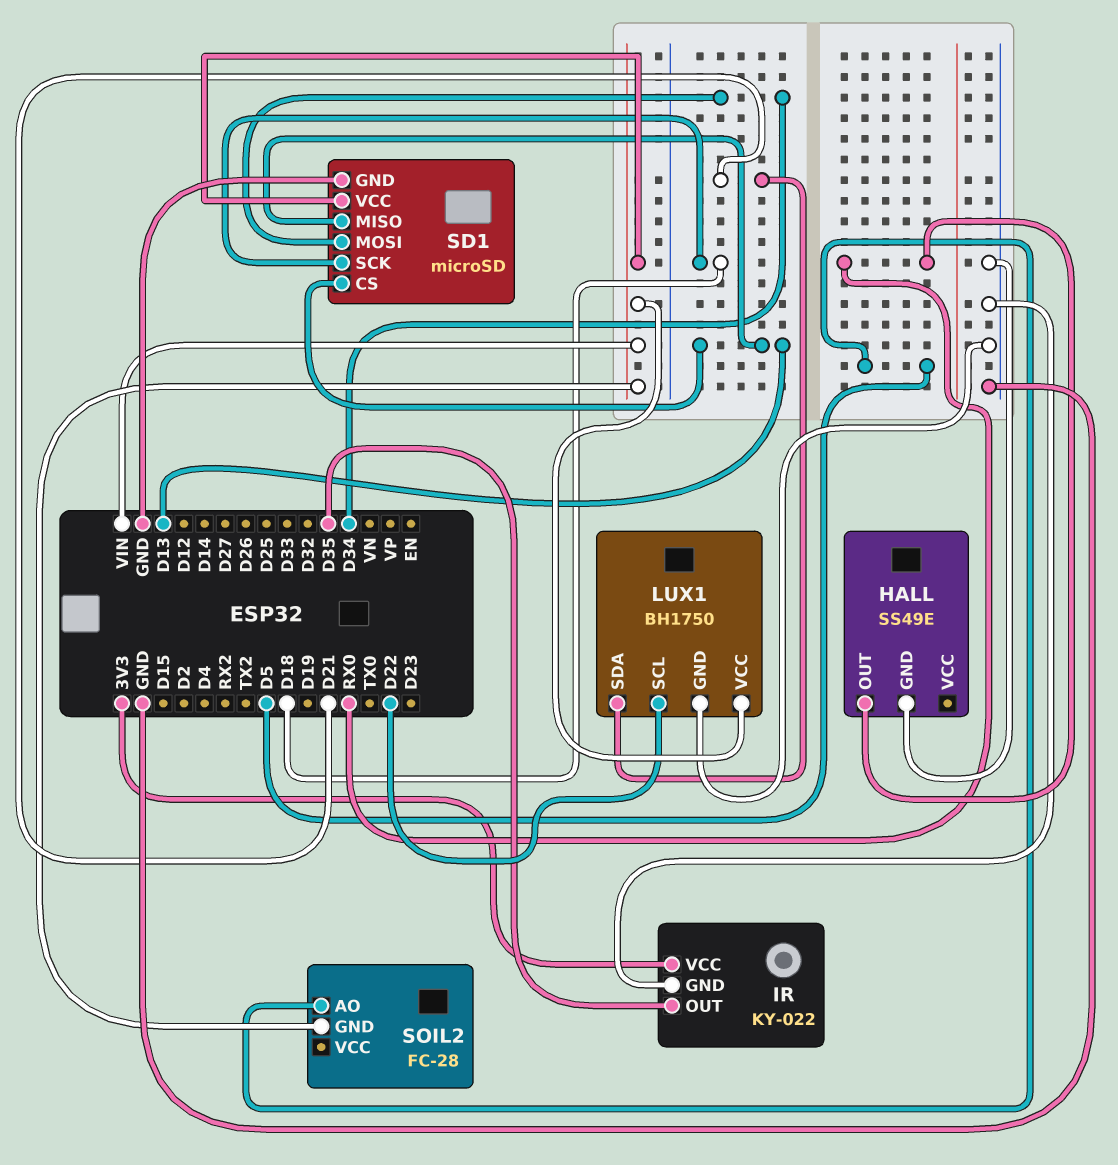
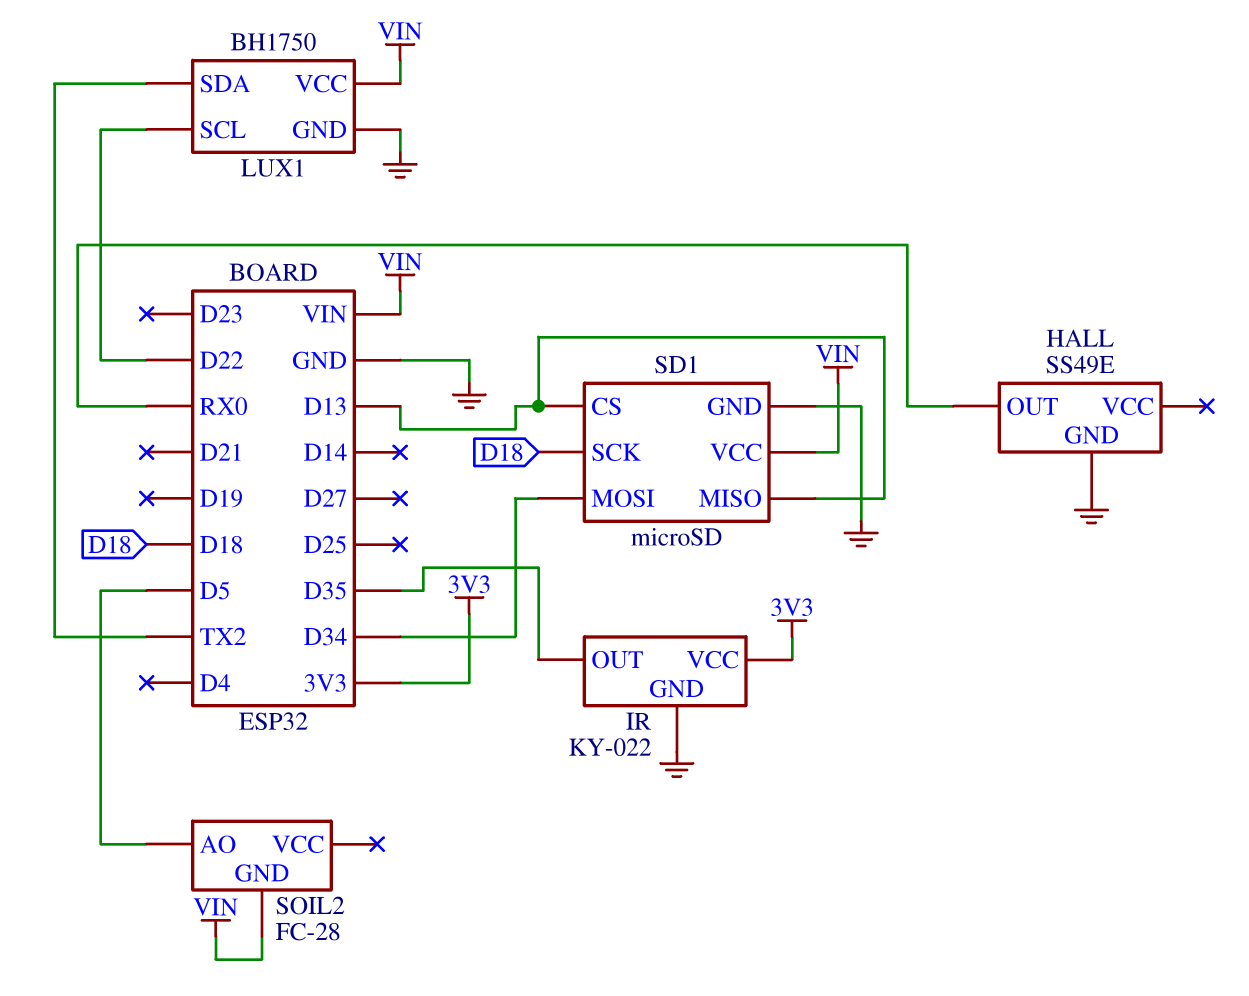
LUX1 pin SDA: D21 -> TX2

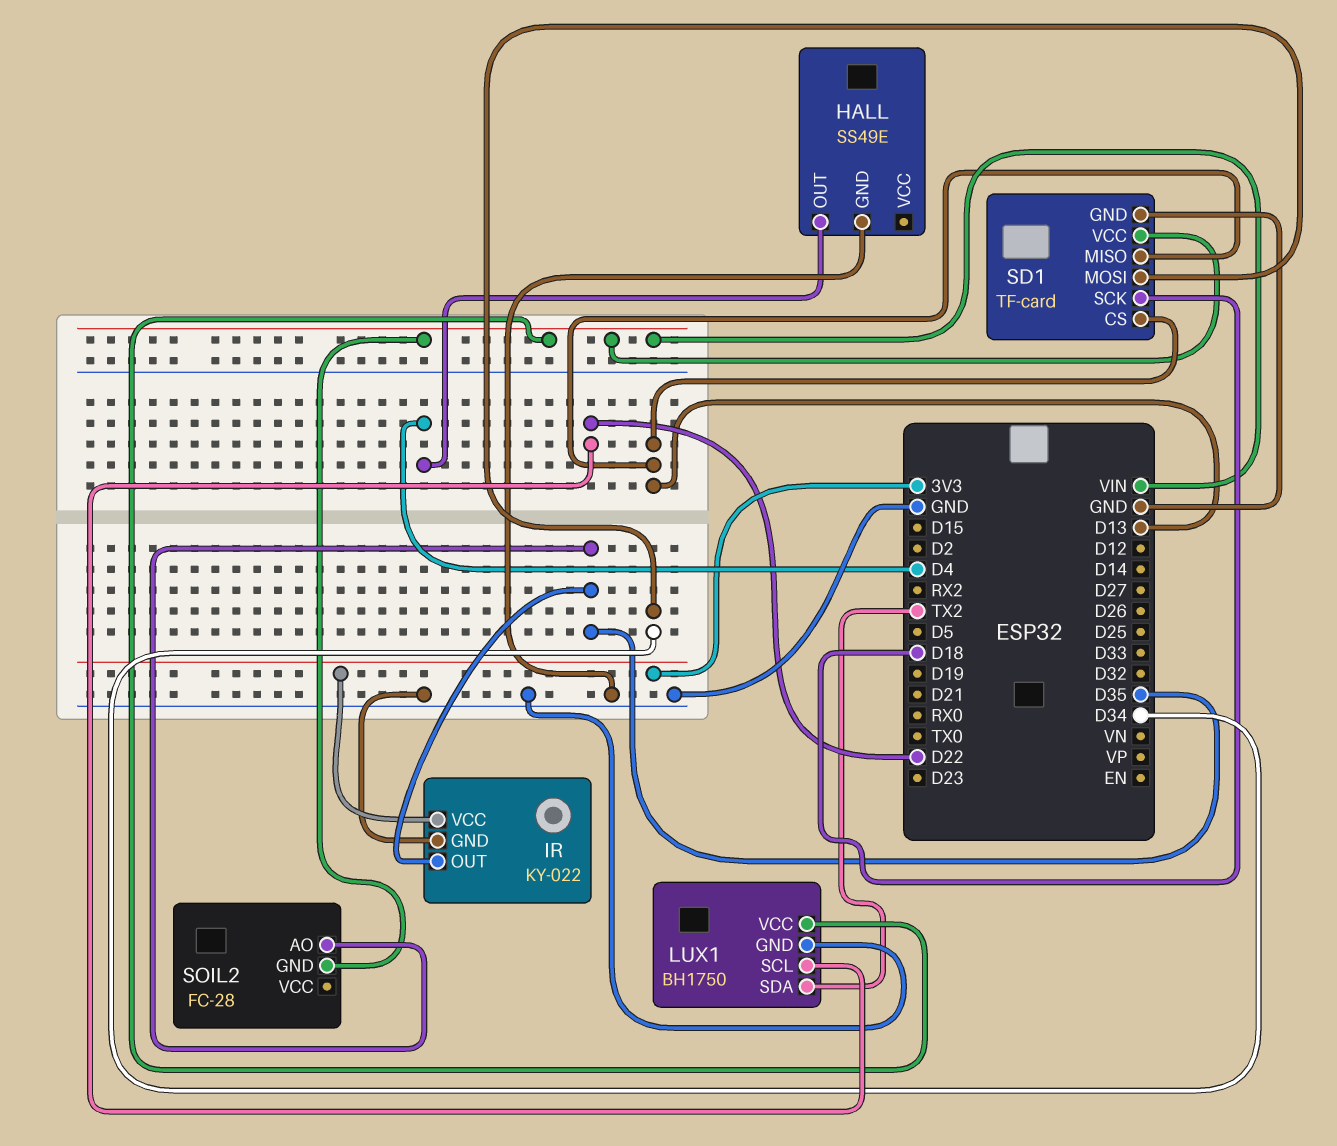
HALL pin OUT: RX0 -> D4
SD1: microSD -> TF-card
SOIL2 pin AO: D5 -> D35

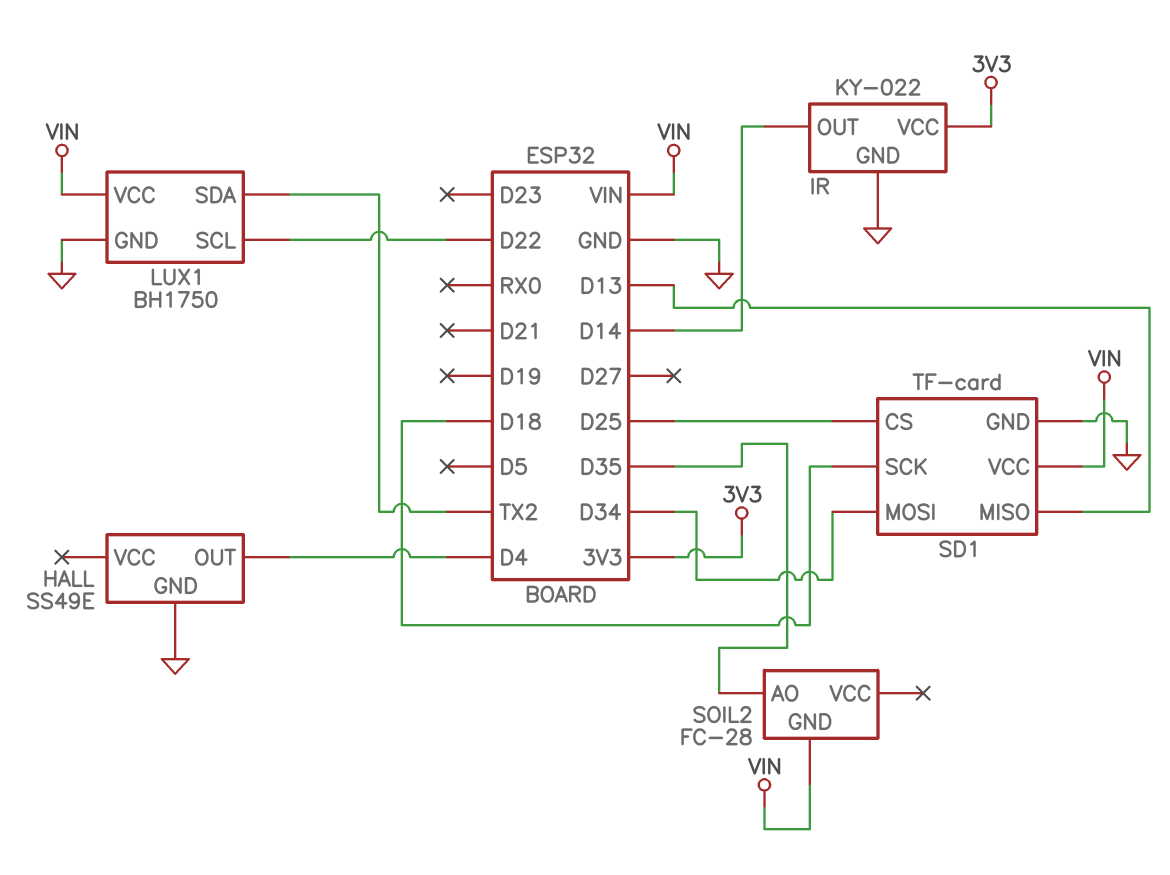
IR pin OUT: D35 -> D14
SD1 pin CS: D13 -> D25

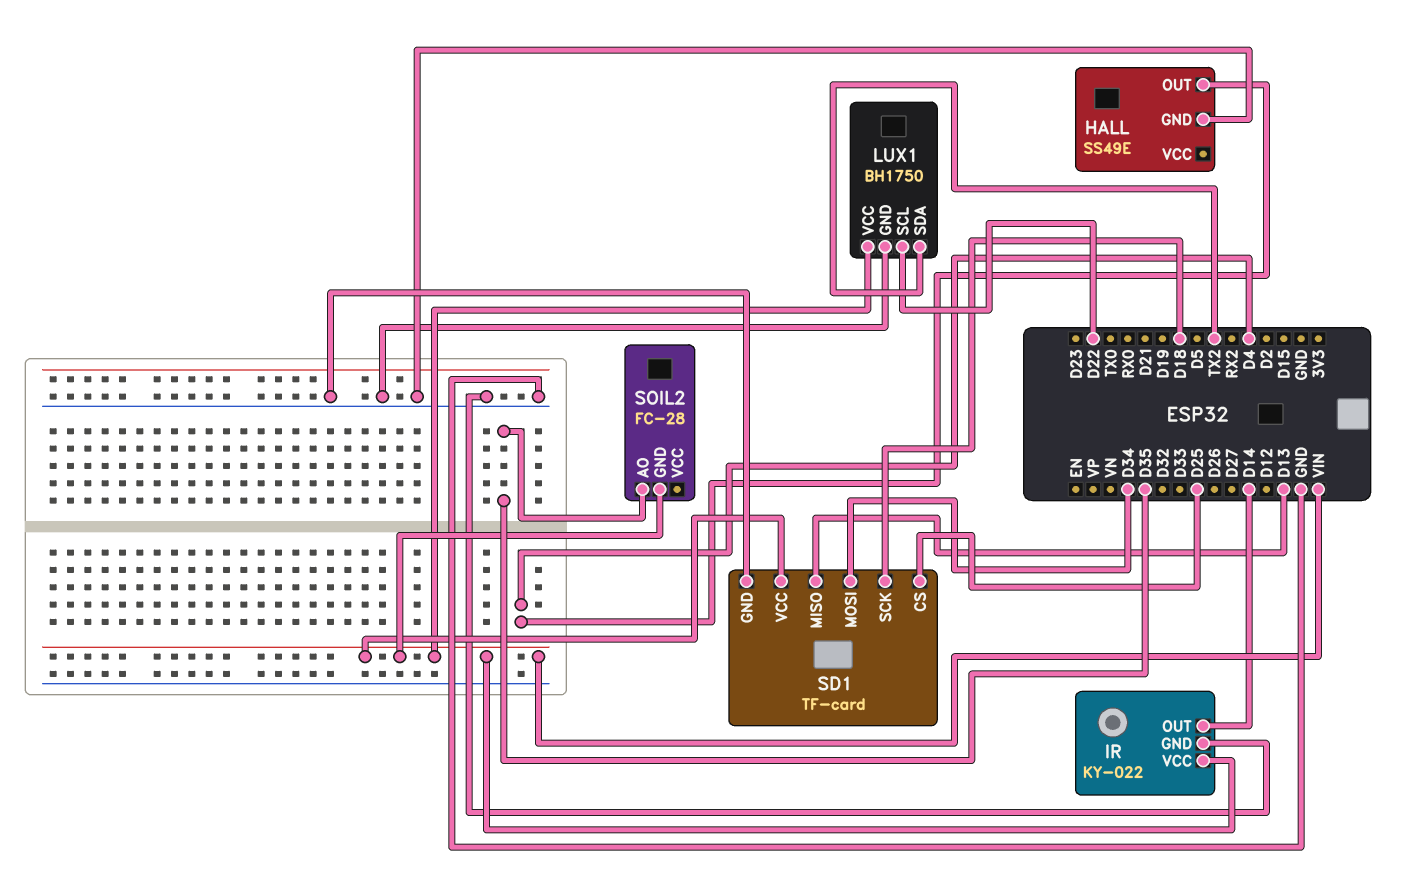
IR pin VCC: 3V3 -> VIN

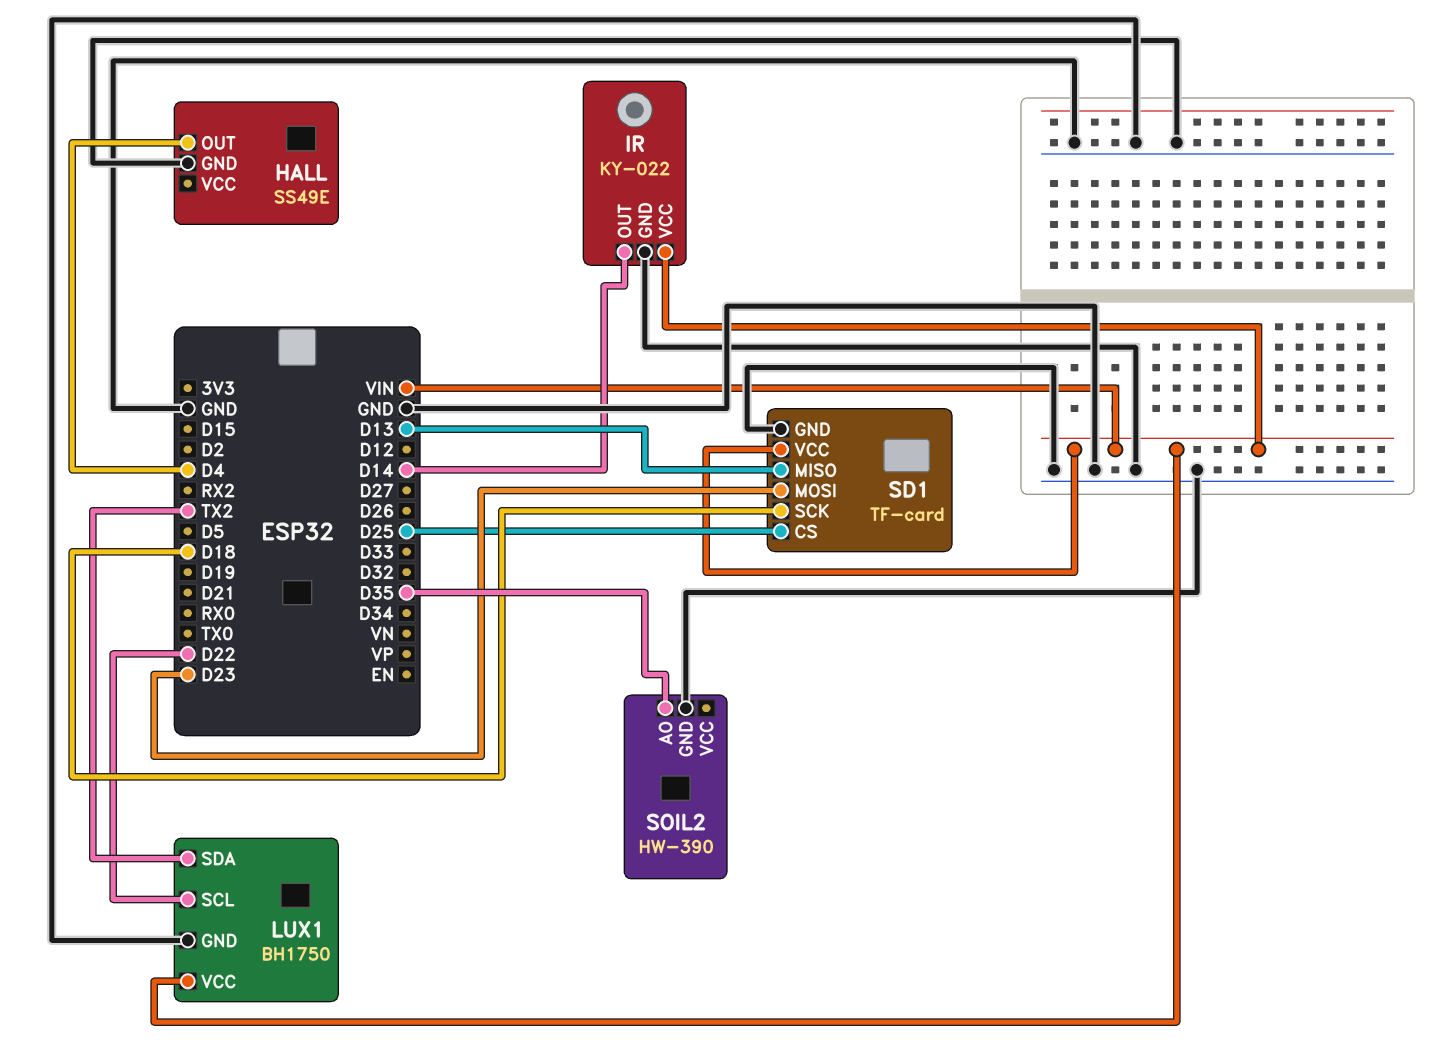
SD1 pin MOSI: D34 -> D23
SOIL2: FC-28 -> HW-390
SOIL2 pin GND: VIN -> GND

